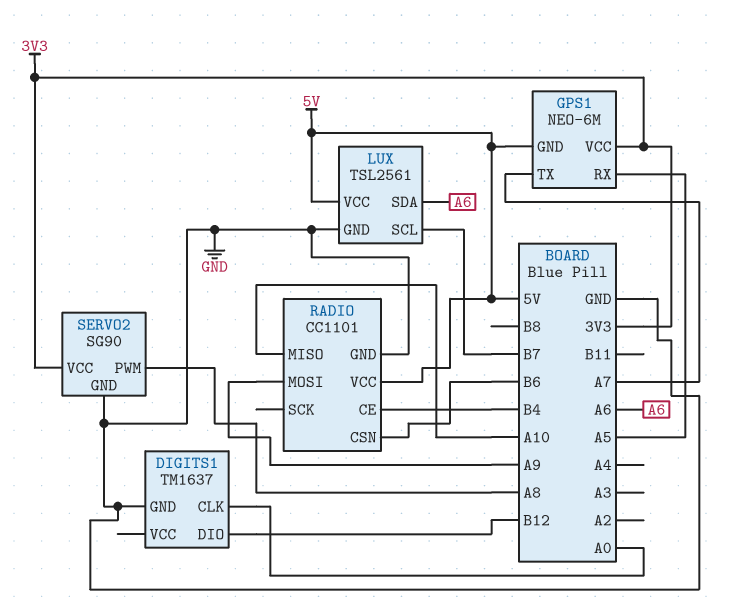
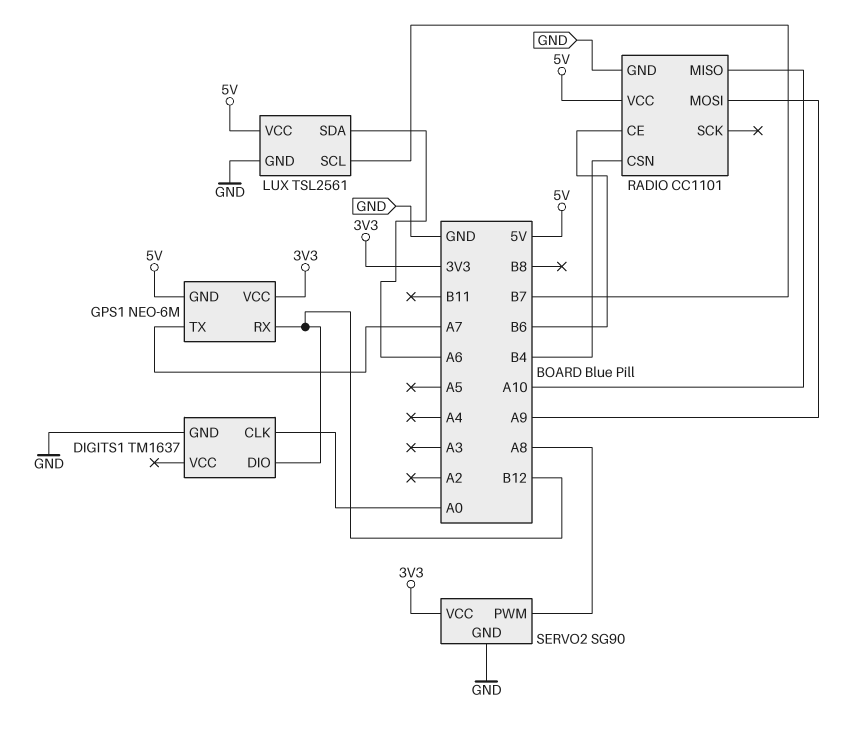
GPS1 pin RX: A5 -> B12
RADIO pin CE: B4 -> B6
RADIO pin CSN: B6 -> B4

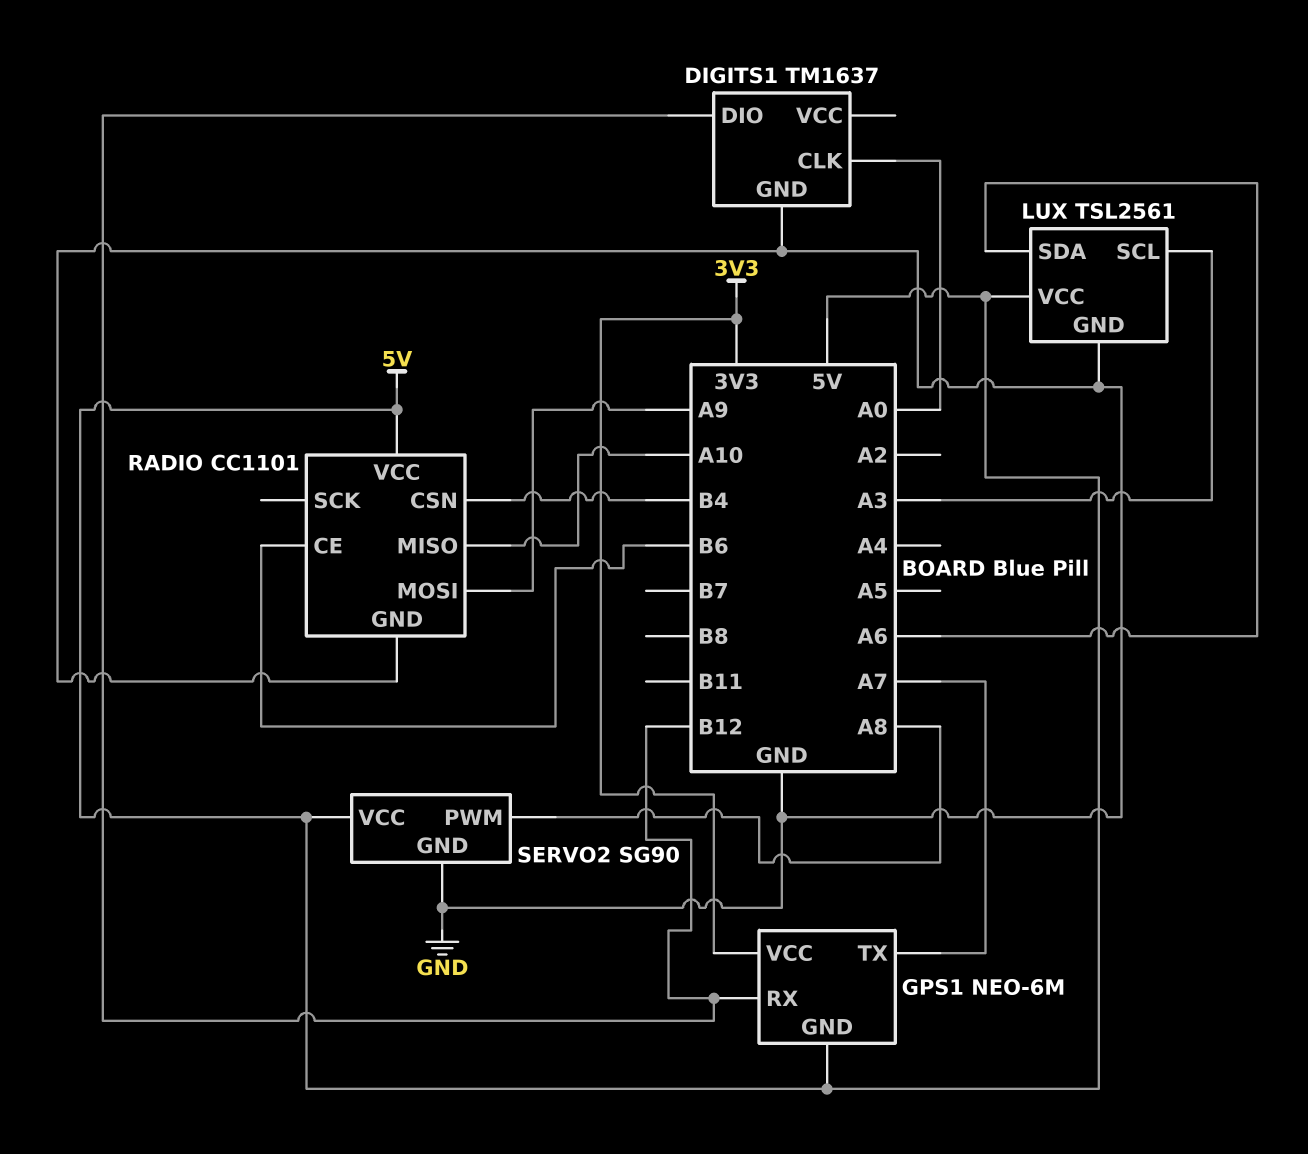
LUX pin SCL: B7 -> A3
SERVO2 pin VCC: 3V3 -> 5V

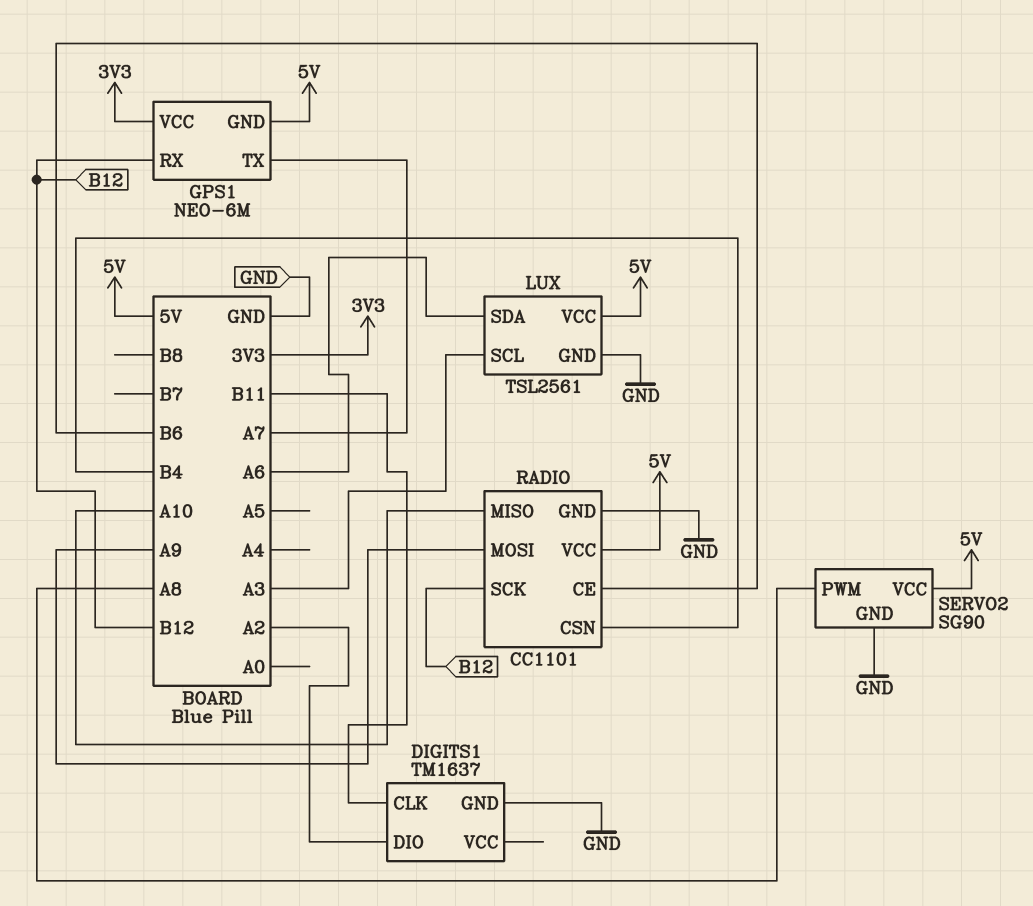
DIGITS1 pin CLK: A0 -> B11
DIGITS1 pin DIO: B12 -> A2
RADIO pin SCK: none -> B12

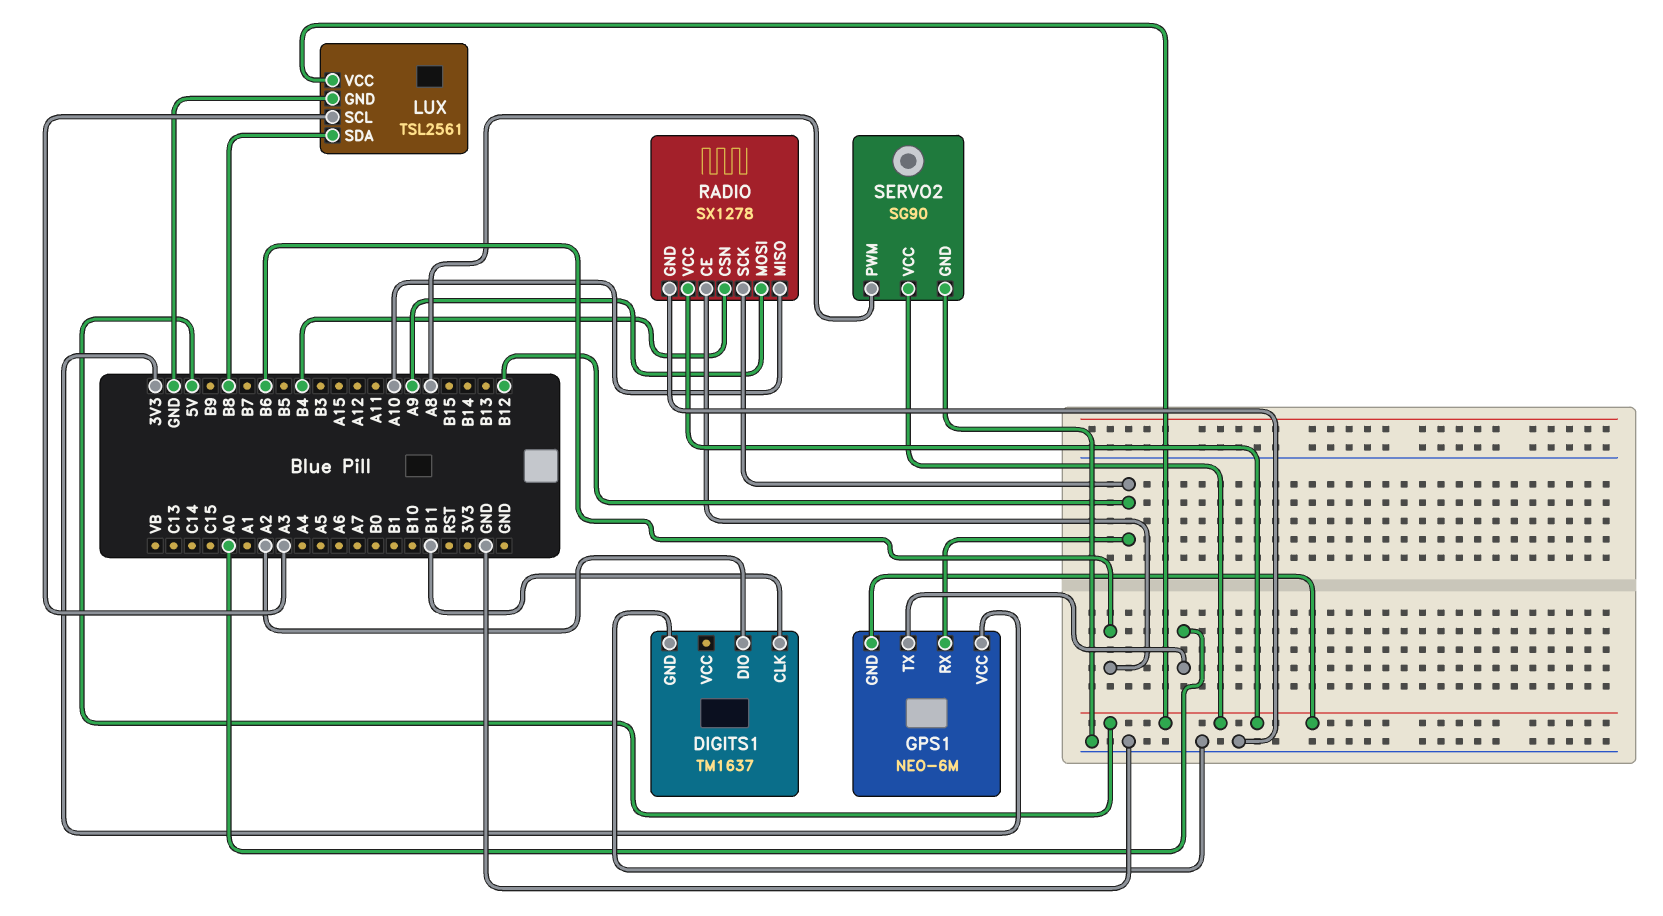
GPS1 pin TX: A7 -> A0
LUX pin SDA: A6 -> B8
RADIO: CC1101 -> SX1278

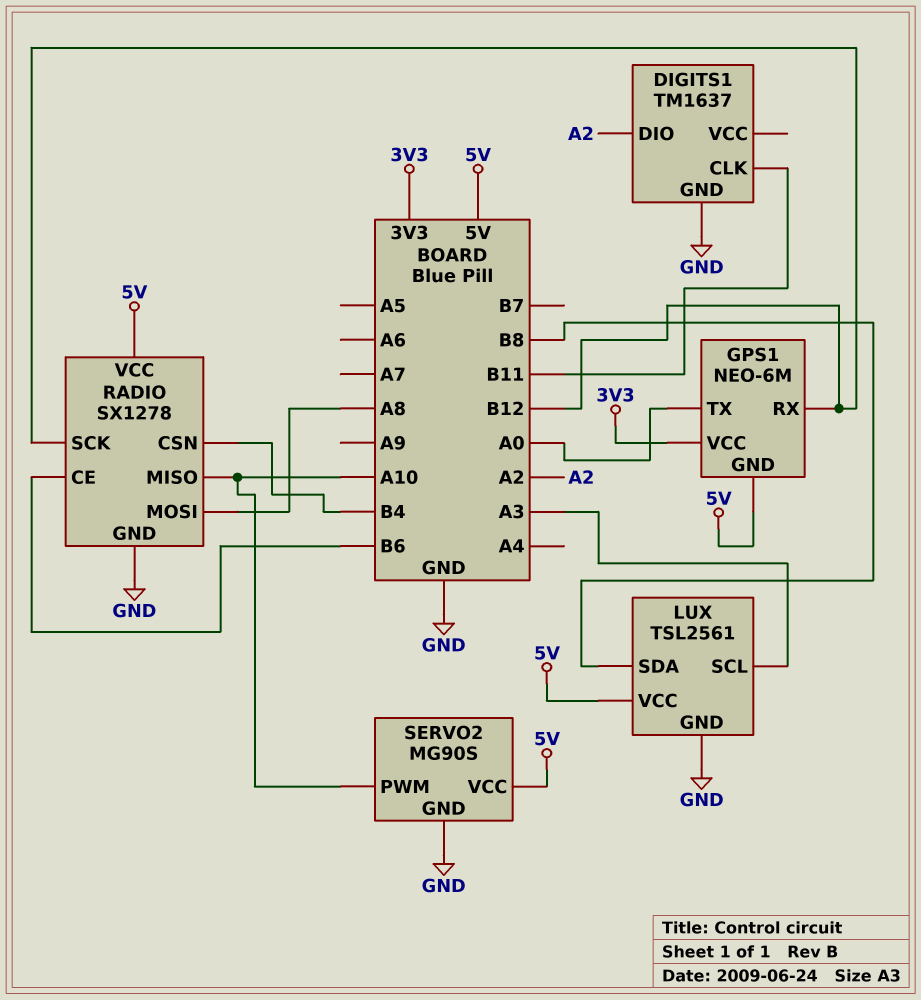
RADIO pin MOSI: A9 -> A8
SERVO2: SG90 -> MG90S
SERVO2 pin PWM: A8 -> A10

